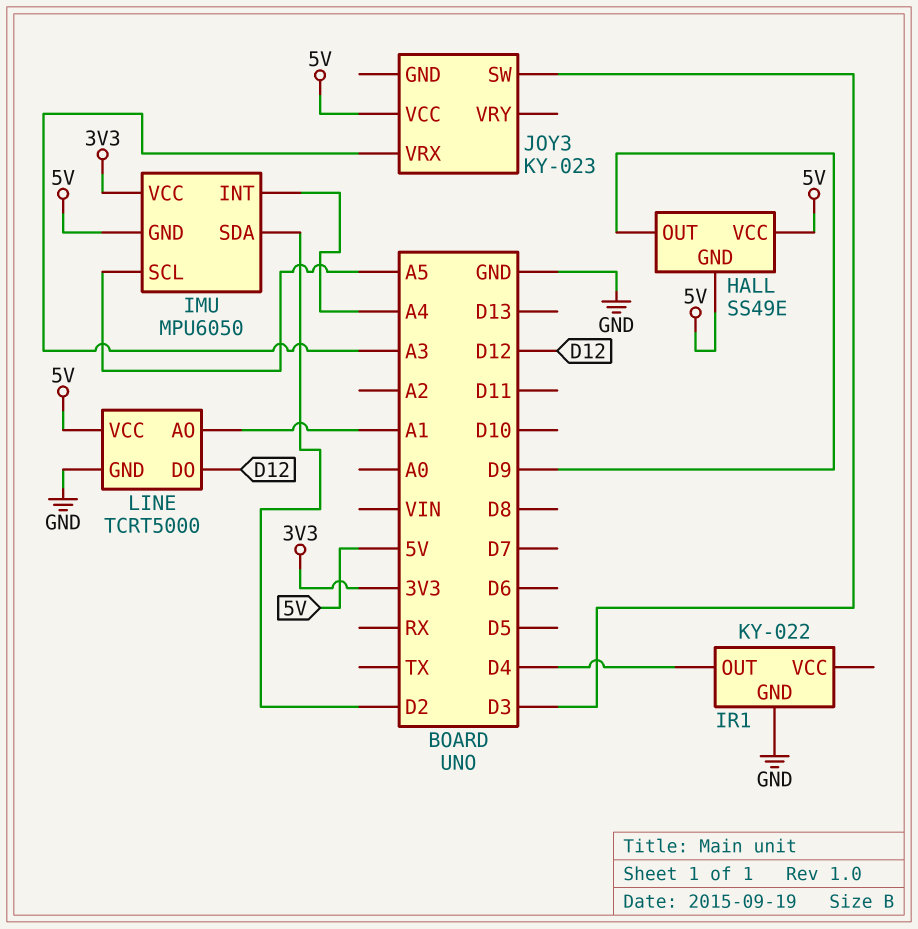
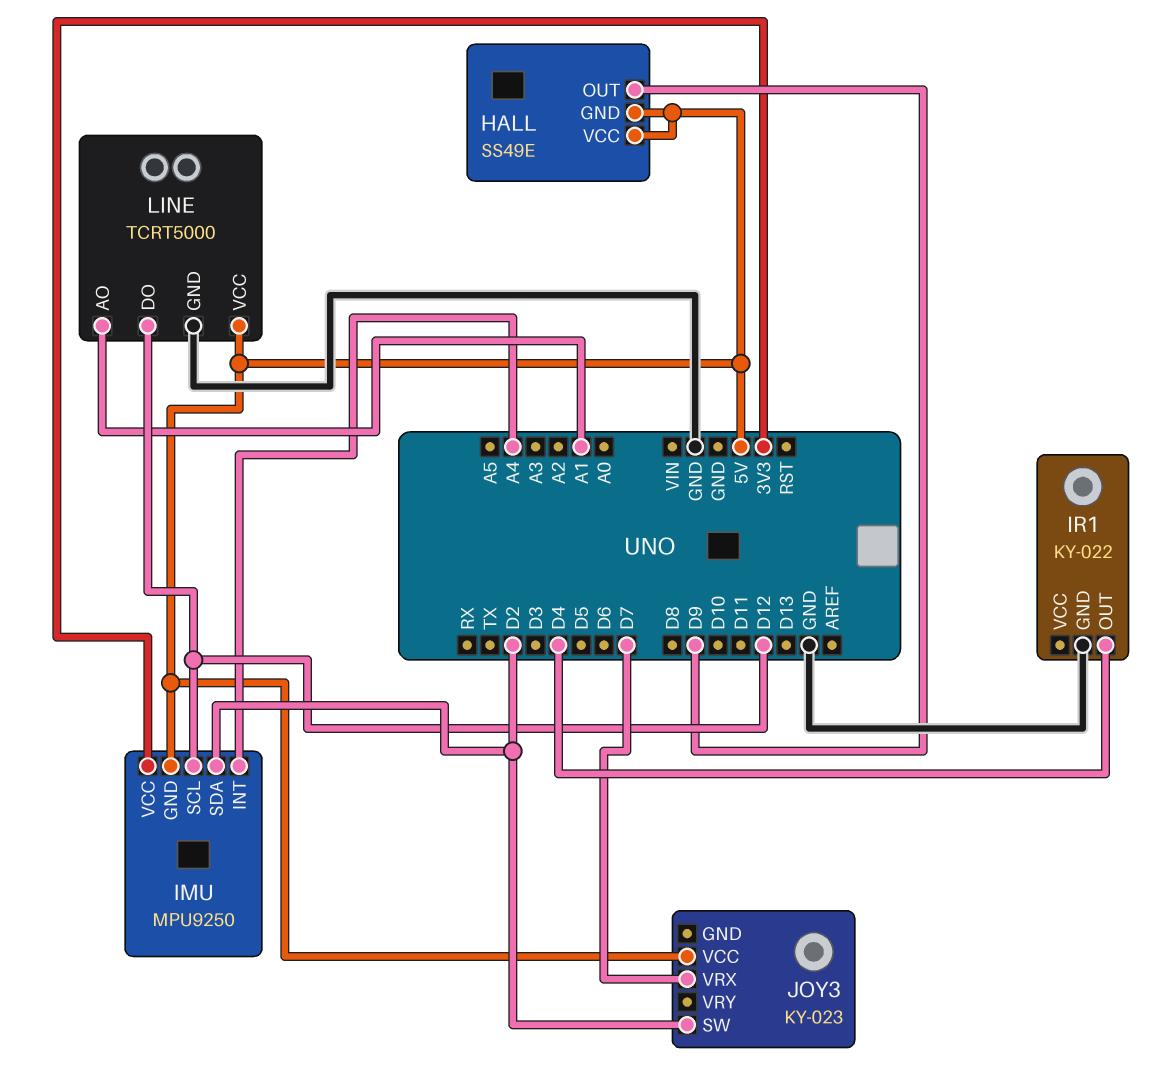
IMU: MPU6050 -> MPU9250
IMU pin SCL: A5 -> D12
JOY3 pin SW: D3 -> D2
JOY3 pin VRX: A3 -> D7

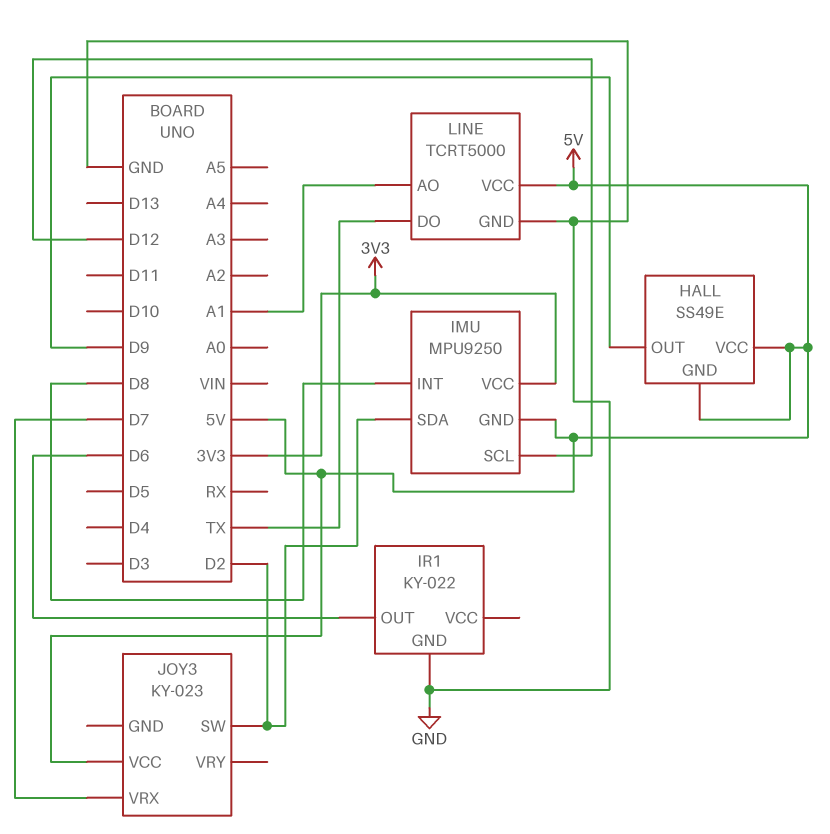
IMU pin INT: A4 -> D8
IR1 pin OUT: D4 -> D6
LINE pin DO: D12 -> TX

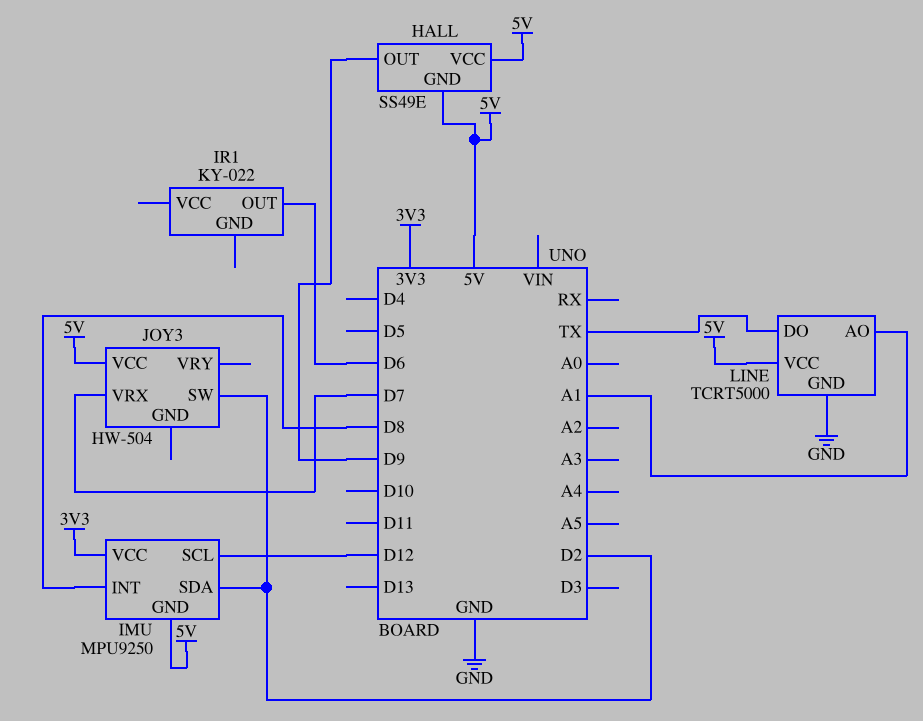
IR1 pin GND: GND -> none
JOY3: KY-023 -> HW-504

